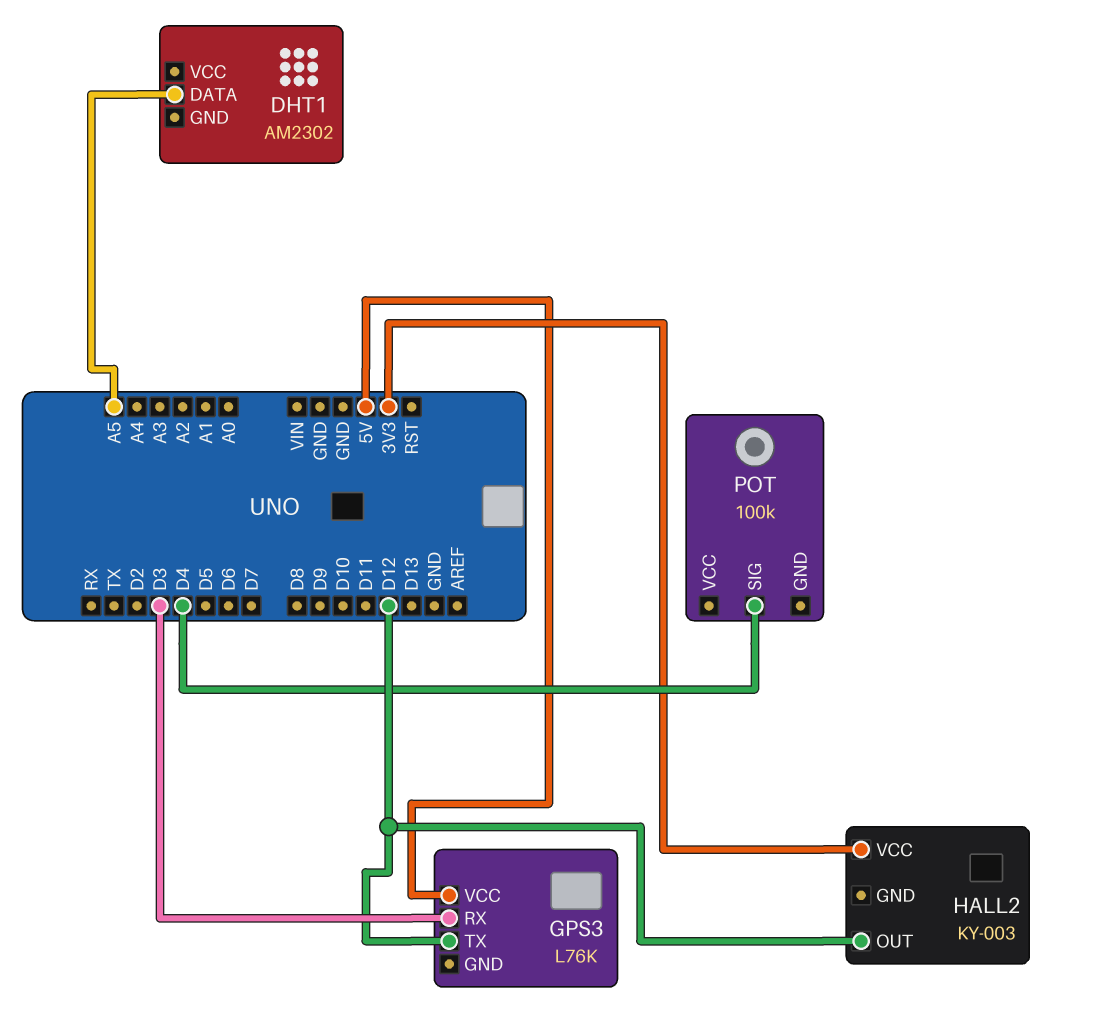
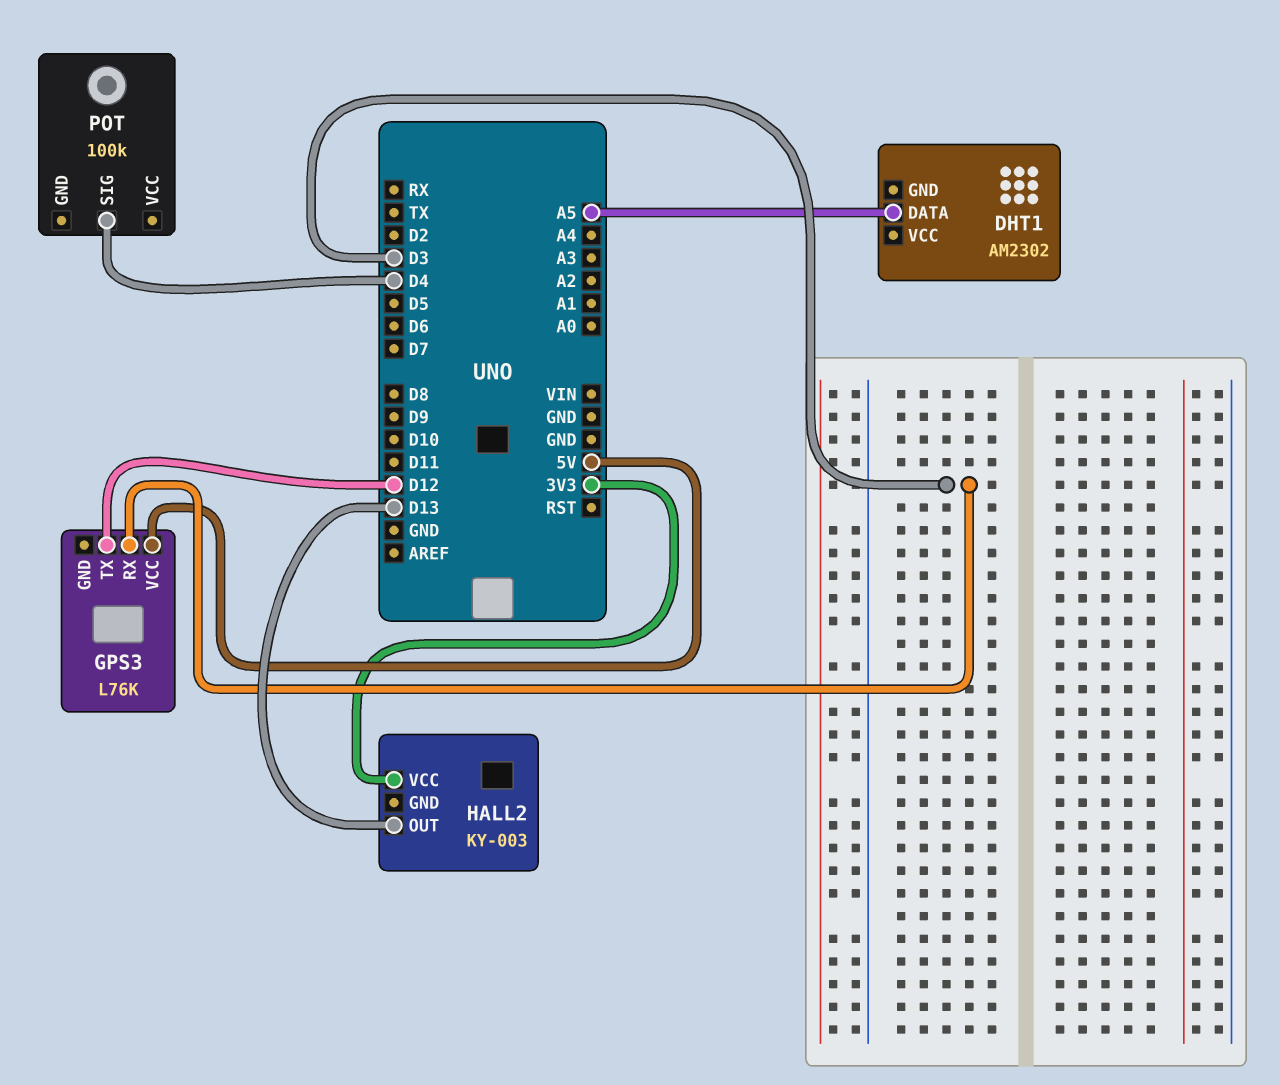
HALL2 pin OUT: D12 -> D13

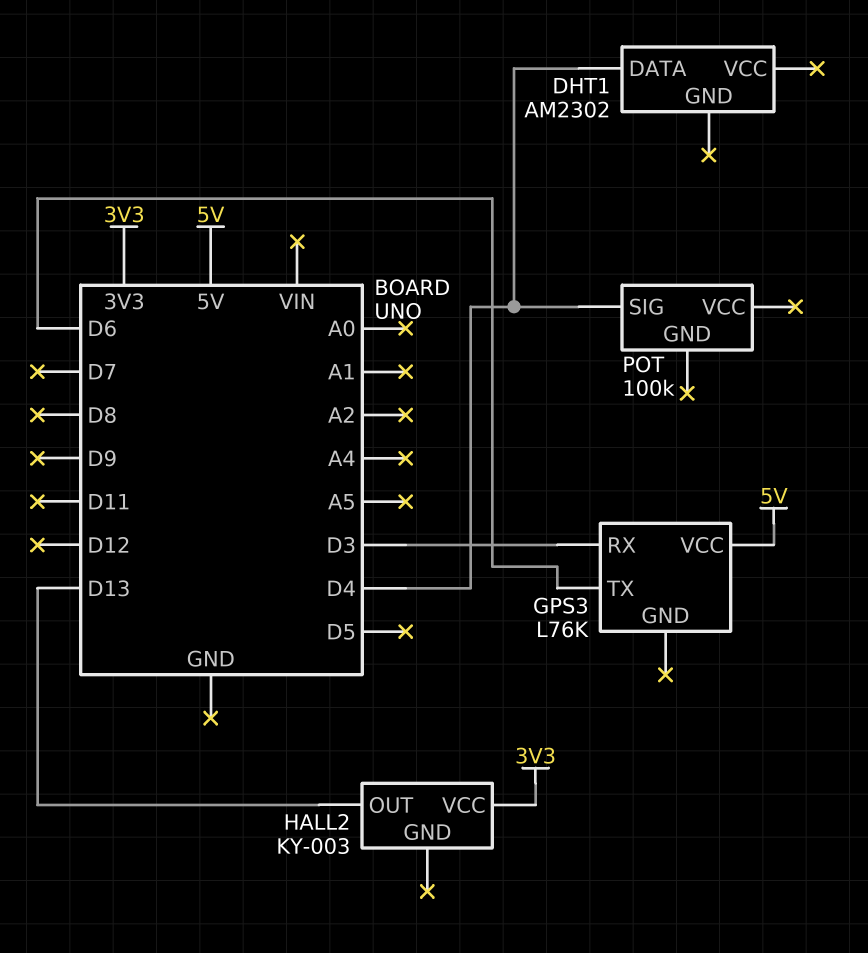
DHT1 pin DATA: A5 -> D4
GPS3 pin TX: D12 -> D6

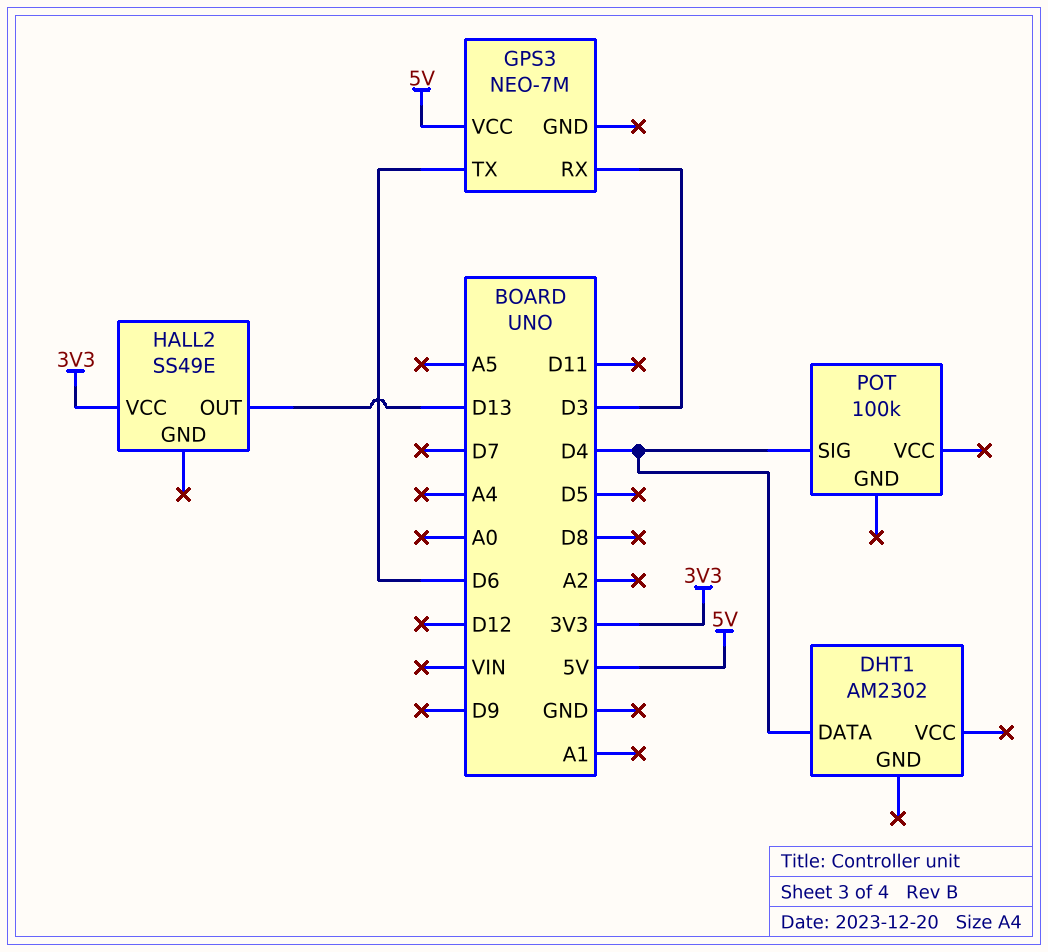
GPS3: L76K -> NEO-7M
HALL2: KY-003 -> SS49E

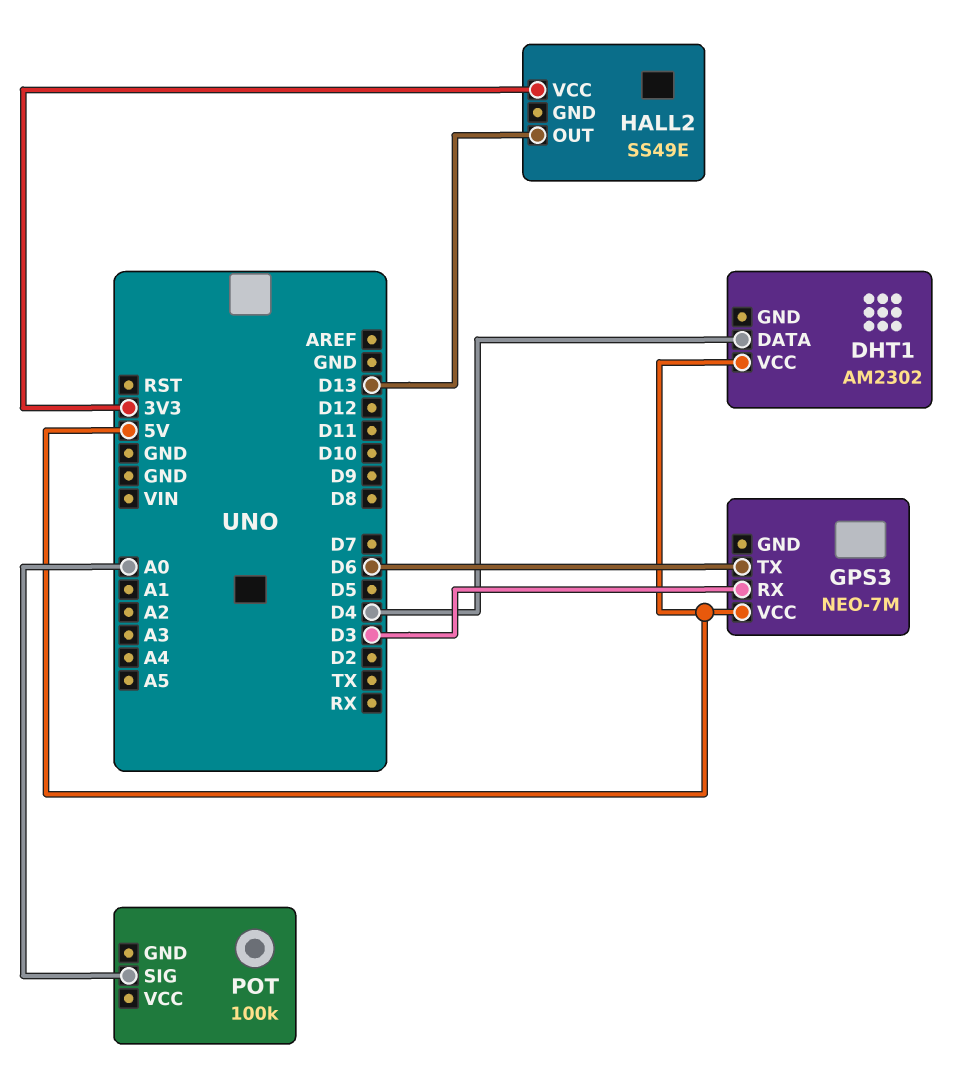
DHT1 pin VCC: none -> 5V
POT pin SIG: D4 -> A0

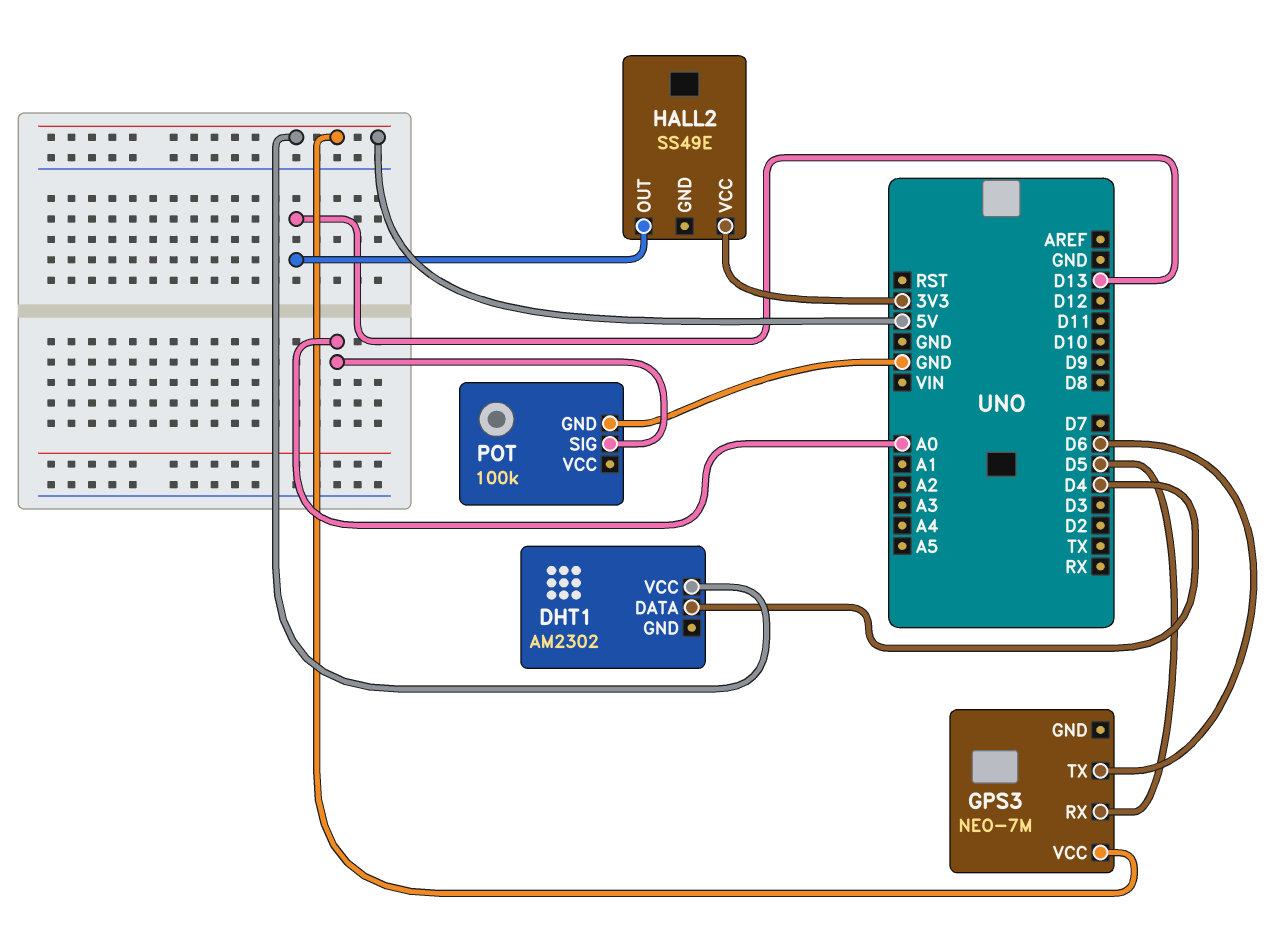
GPS3 pin RX: D3 -> D5
POT pin GND: none -> GND

